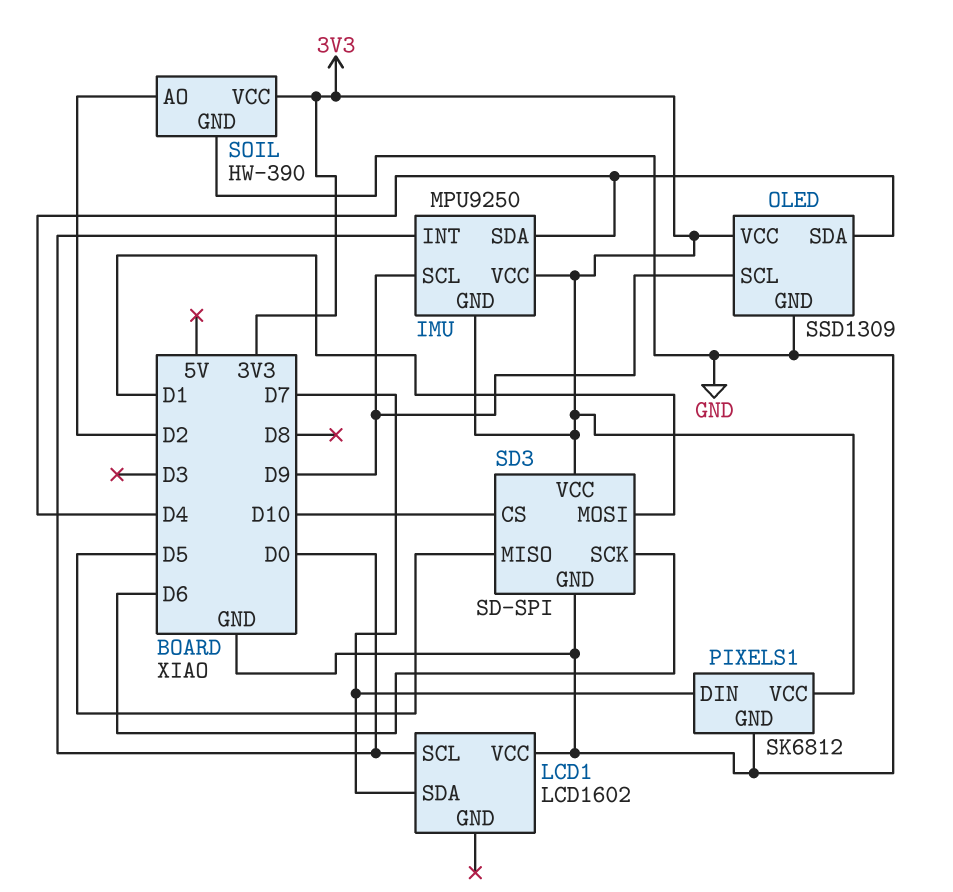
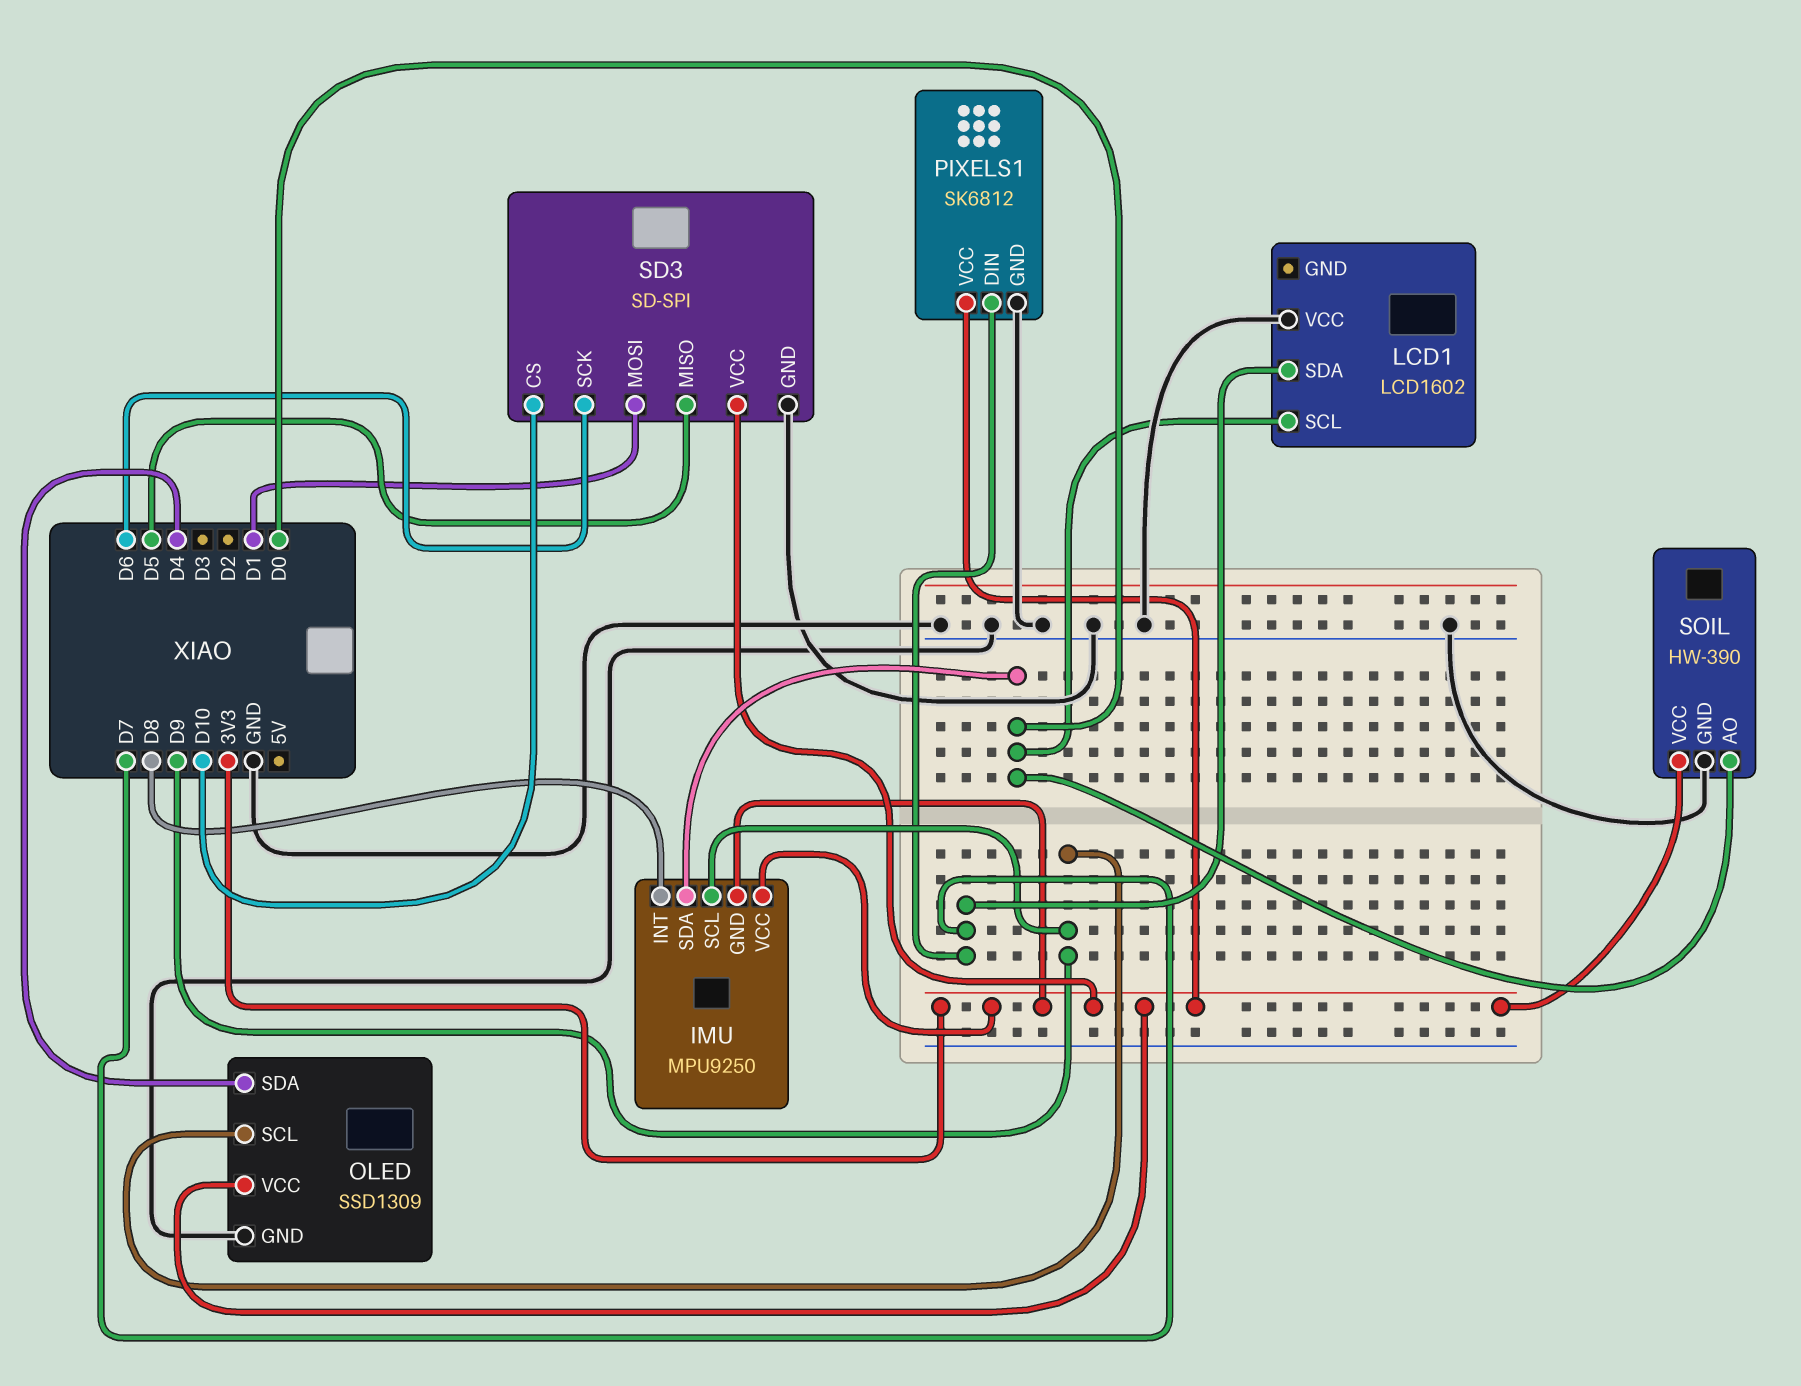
IMU pin INT: D0 -> D8
IMU pin SDA: D4 -> D0
SOIL pin AO: D2 -> D0

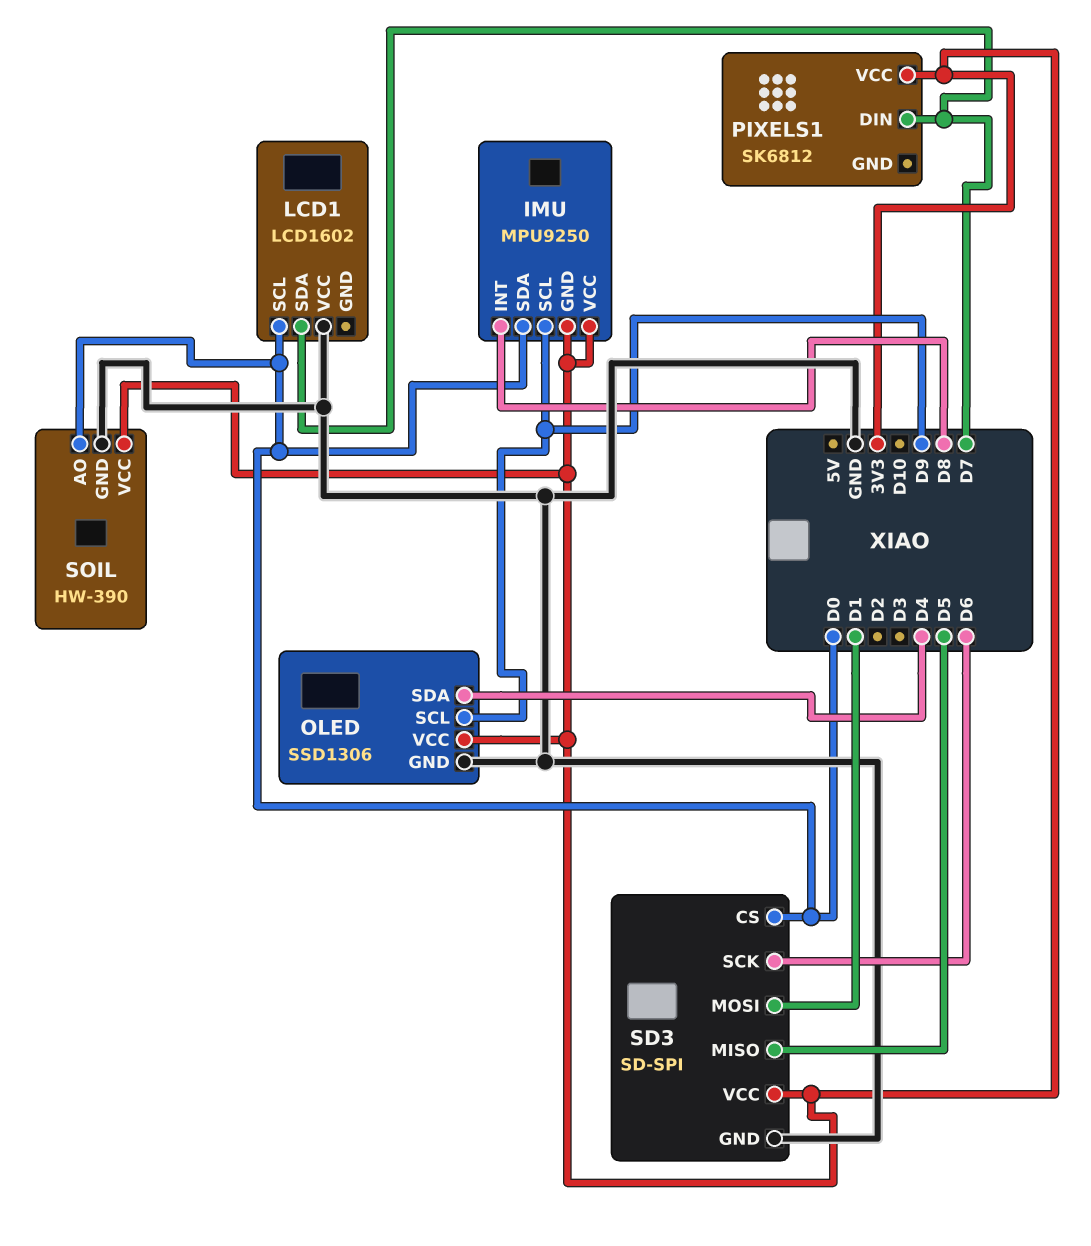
OLED: SSD1309 -> SSD1306
PIXELS1 pin GND: GND -> none
SD3 pin CS: D10 -> D0

